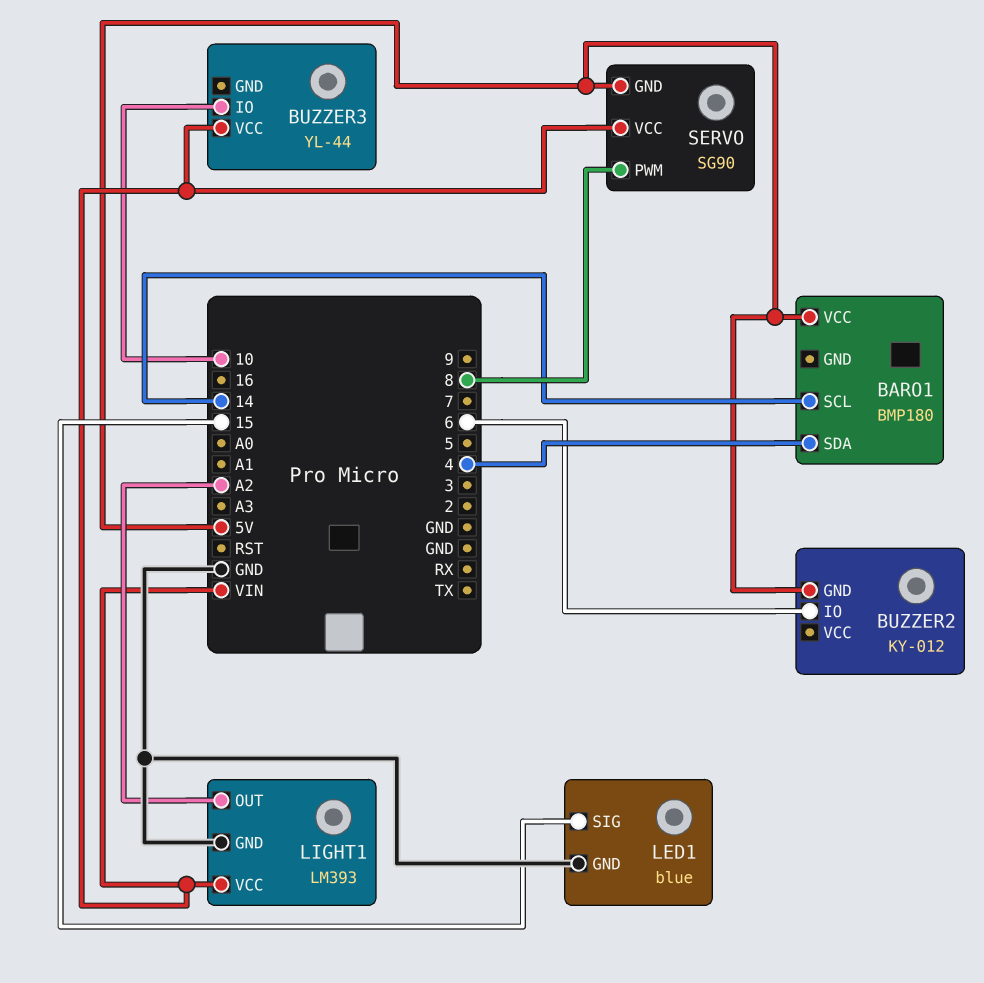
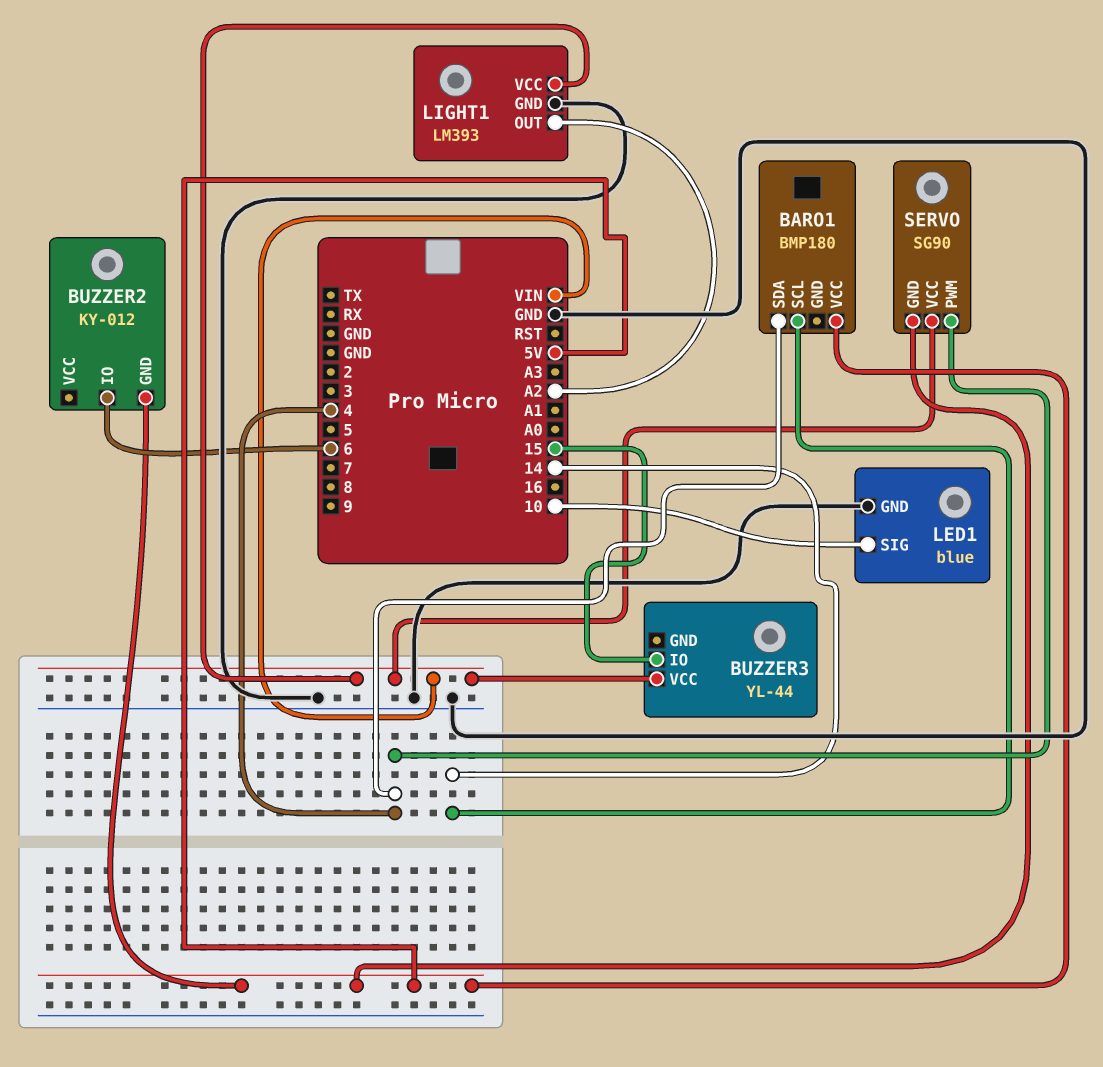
BUZZER3 pin IO: 10 -> 15
LED1 pin SIG: 15 -> 10
SERVO pin PWM: 8 -> 4

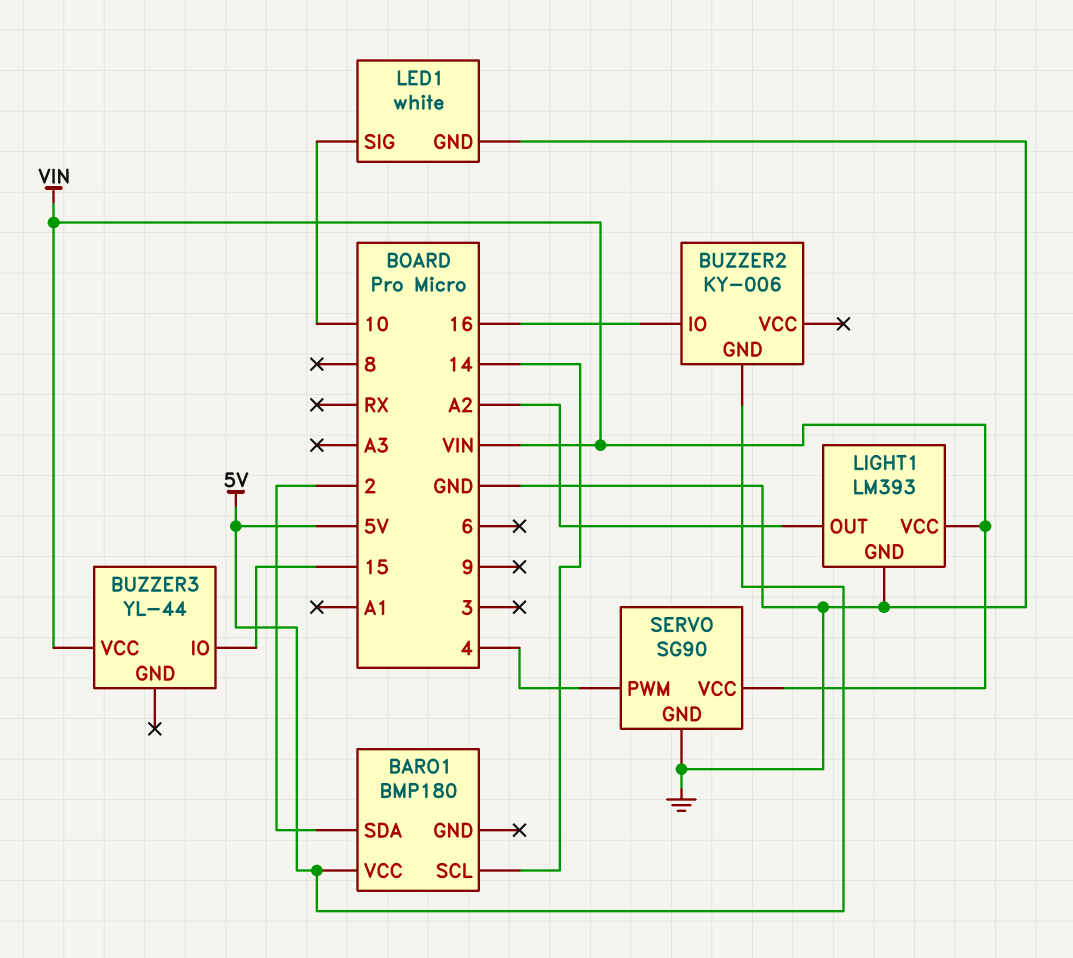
BARO1 pin SDA: 4 -> 2
BUZZER2: KY-012 -> KY-006
BUZZER2 pin IO: 6 -> 16
LED1: blue -> white
SERVO pin GND: 5V -> GND

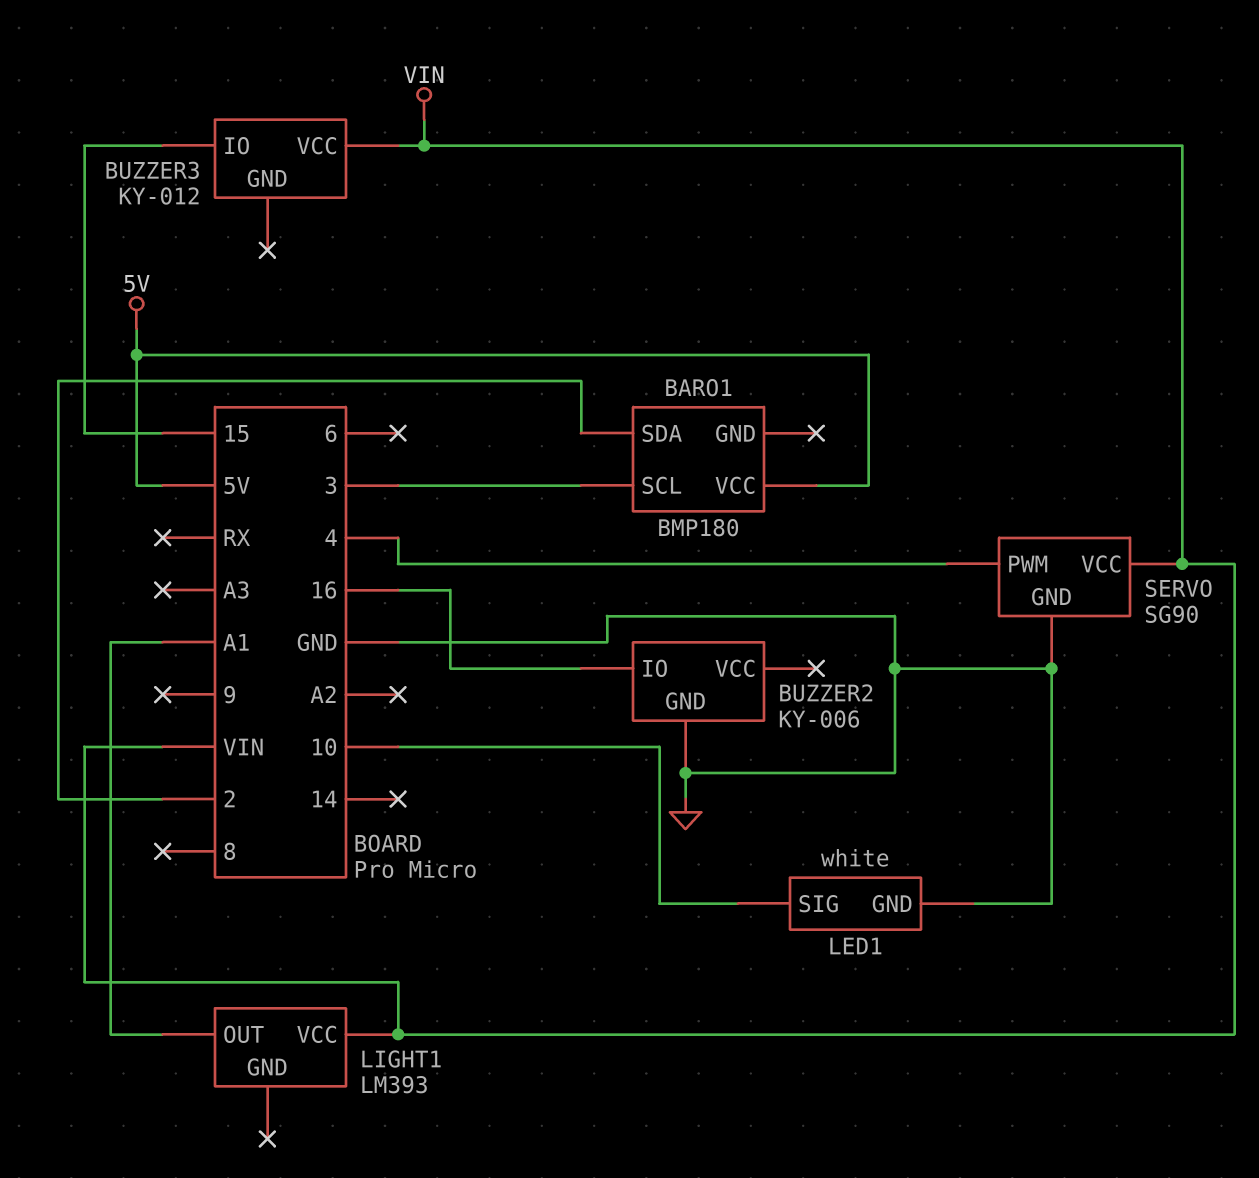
BARO1 pin SCL: 14 -> 3
BUZZER2 pin GND: 5V -> GND
BUZZER3: YL-44 -> KY-012
LIGHT1 pin GND: GND -> none
LIGHT1 pin OUT: A2 -> A1

